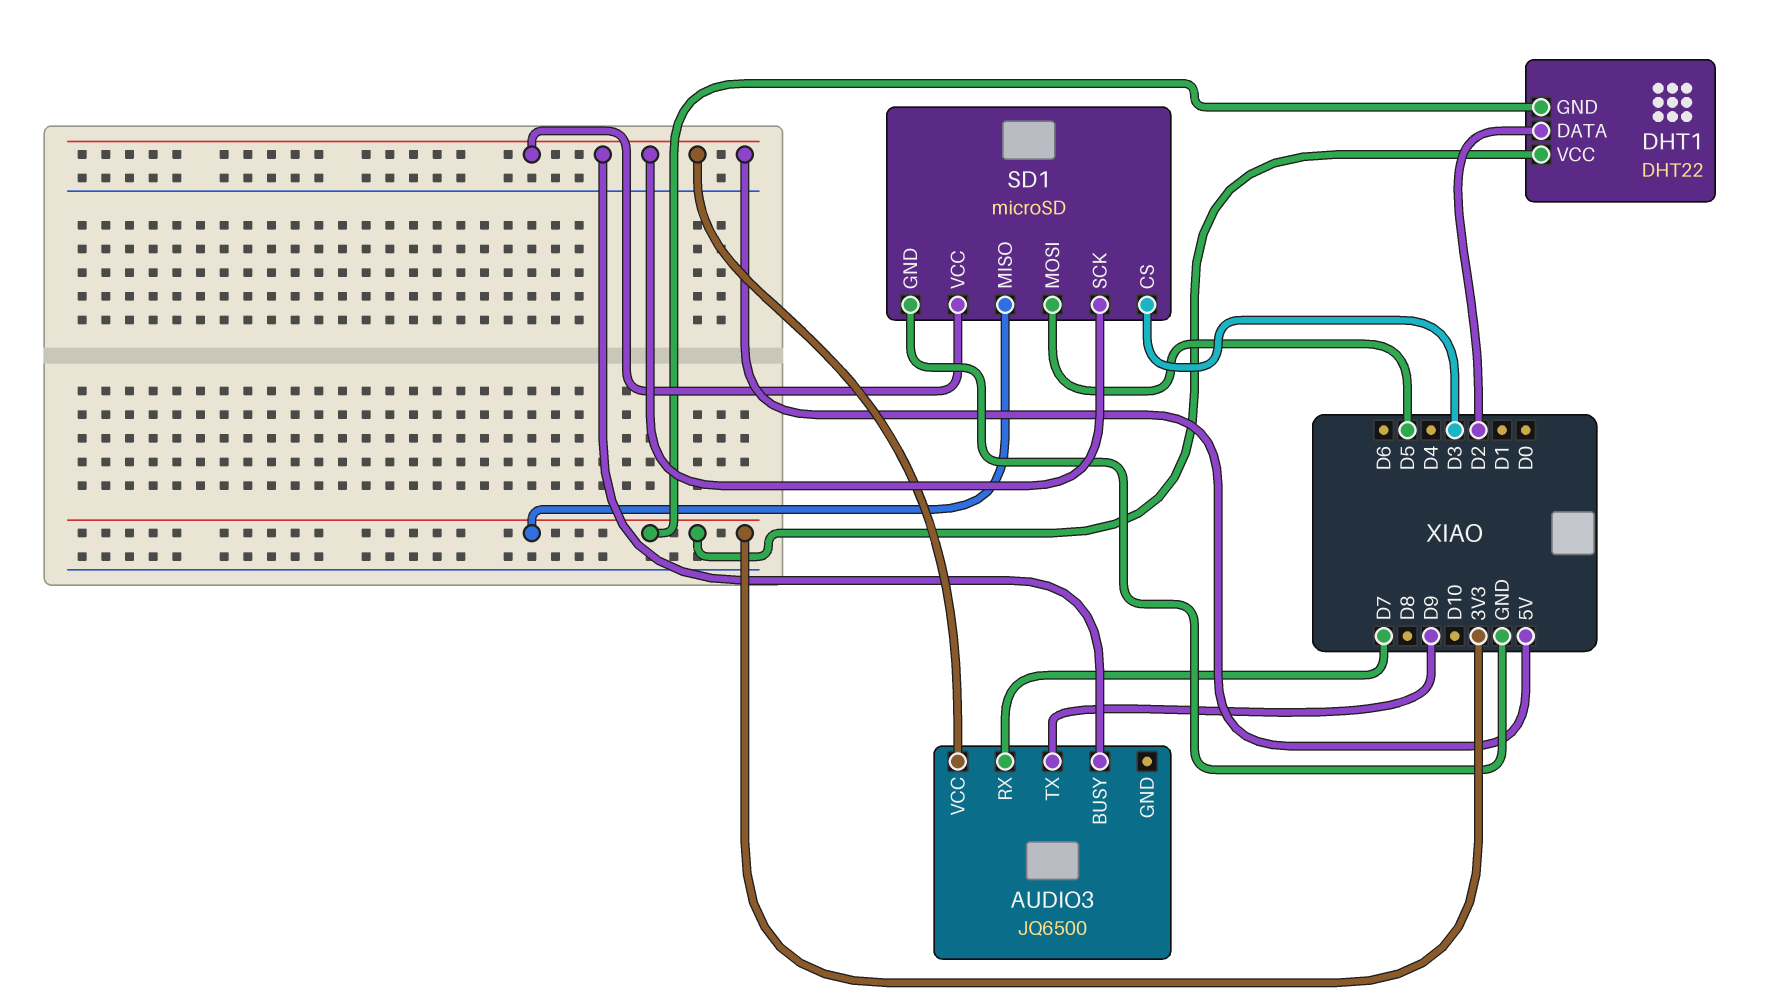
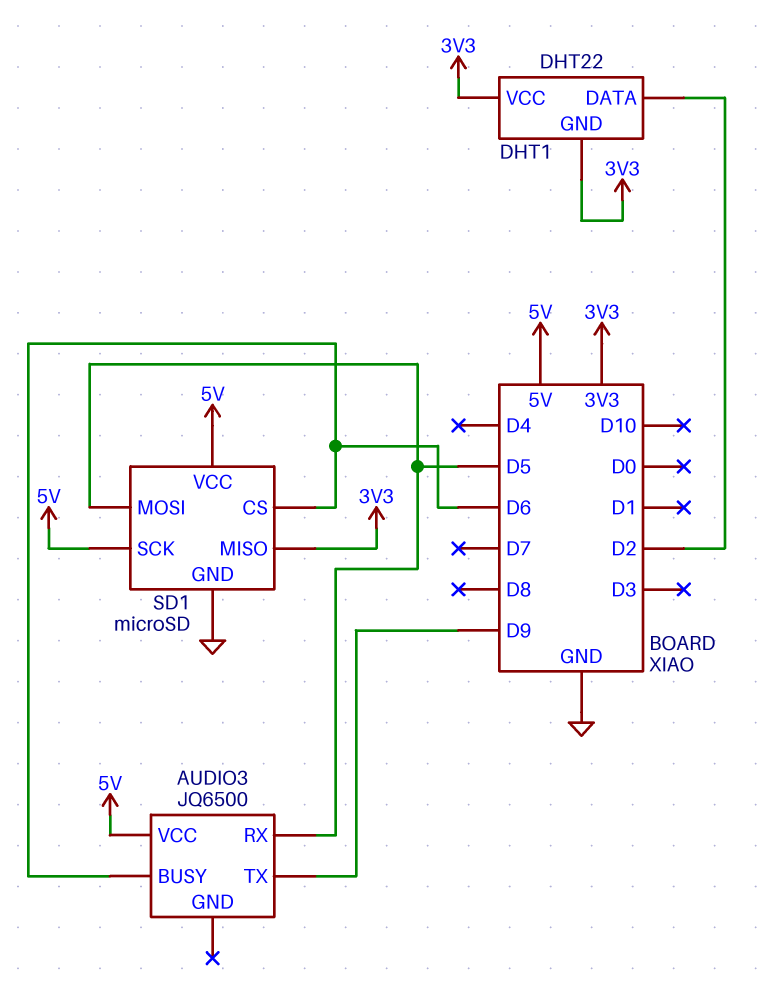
AUDIO3 pin BUSY: 5V -> D6
AUDIO3 pin RX: D7 -> D5
SD1 pin CS: D3 -> D6

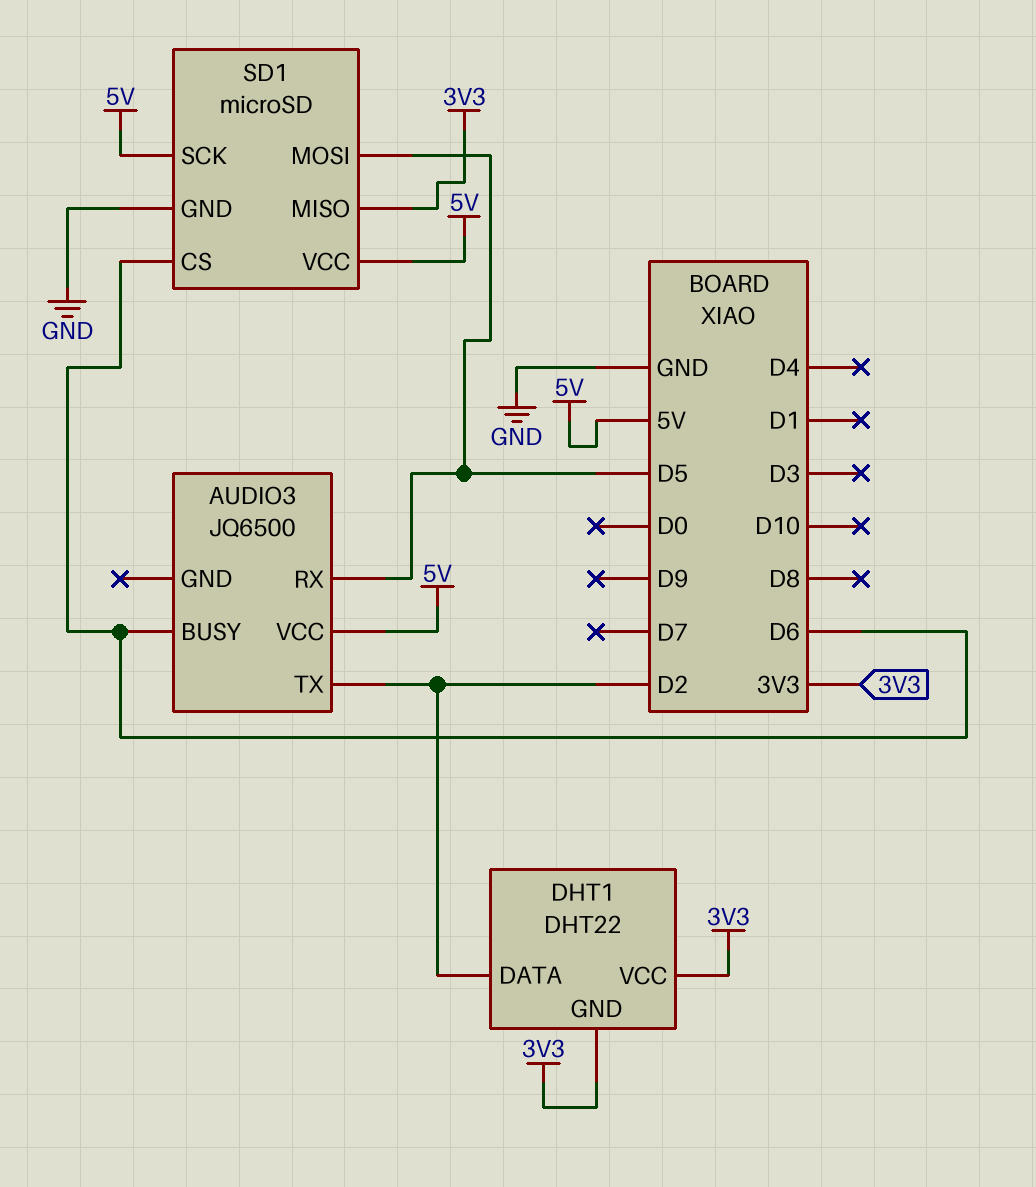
AUDIO3 pin TX: D9 -> D2

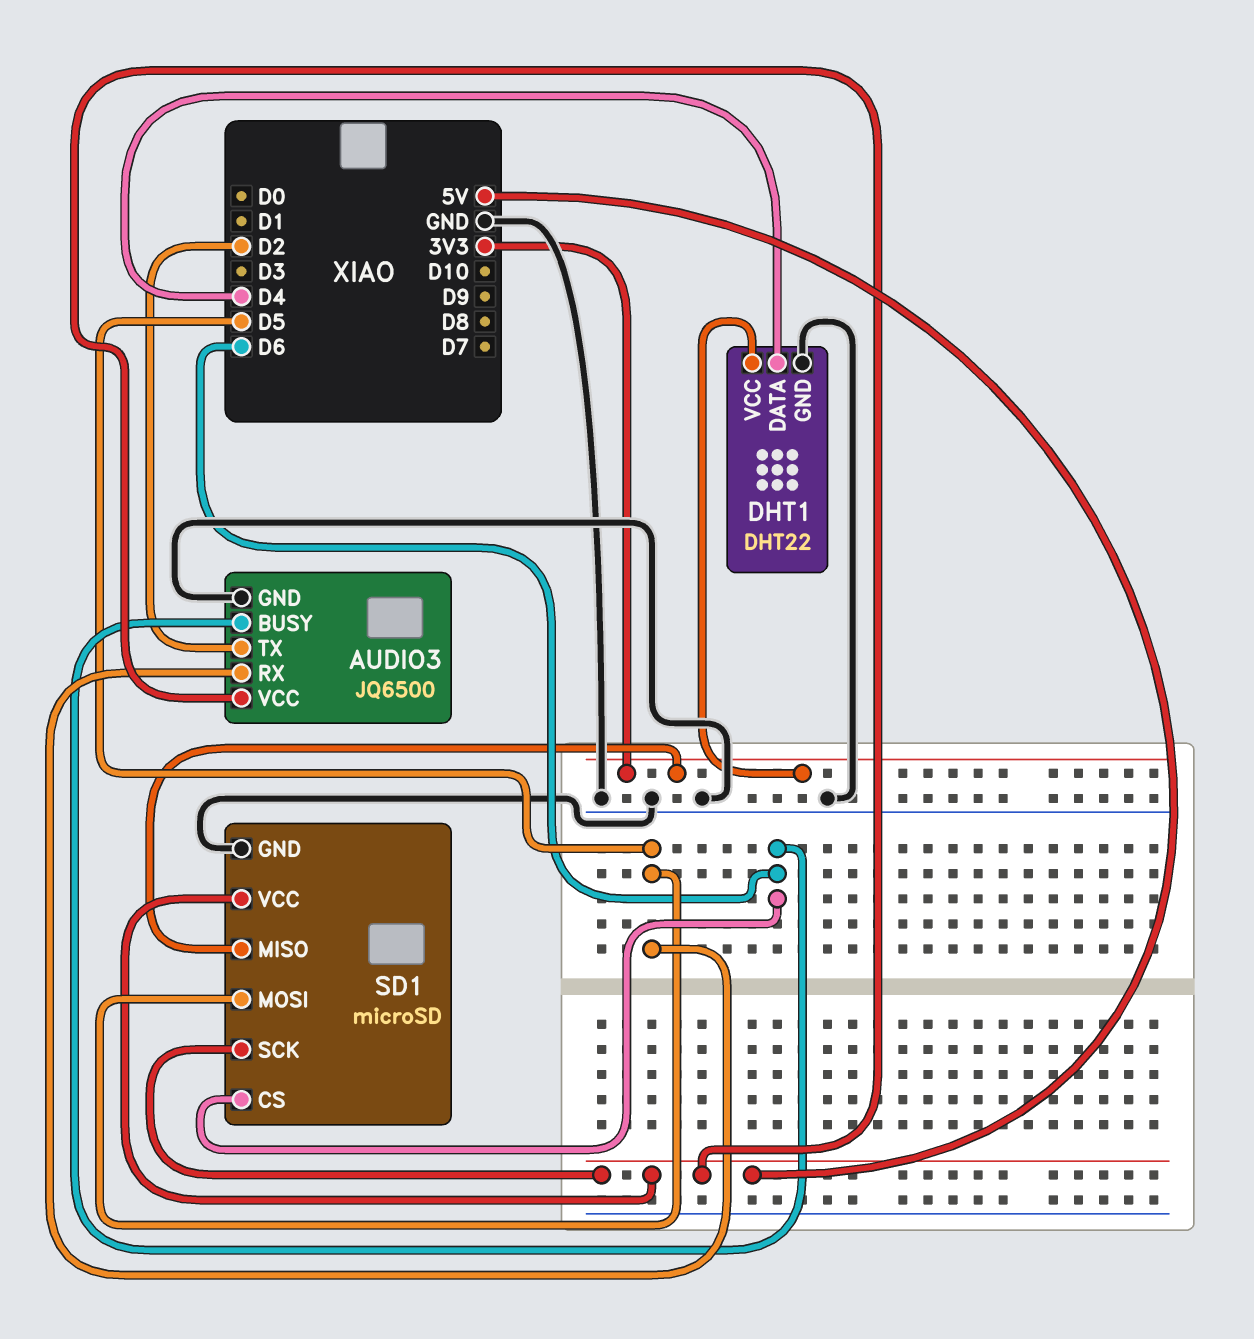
AUDIO3 pin GND: none -> GND
DHT1 pin DATA: D2 -> D4
DHT1 pin GND: 3V3 -> GND

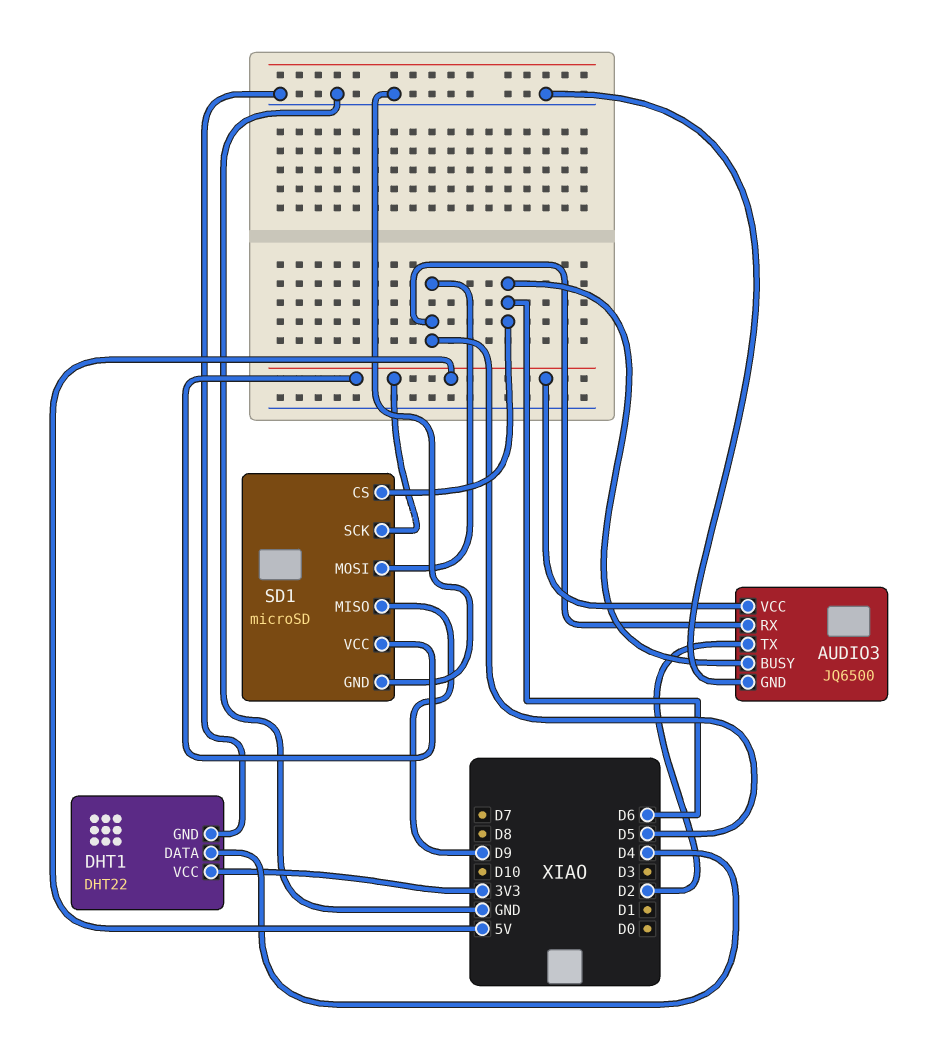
SD1 pin MISO: 3V3 -> D9

